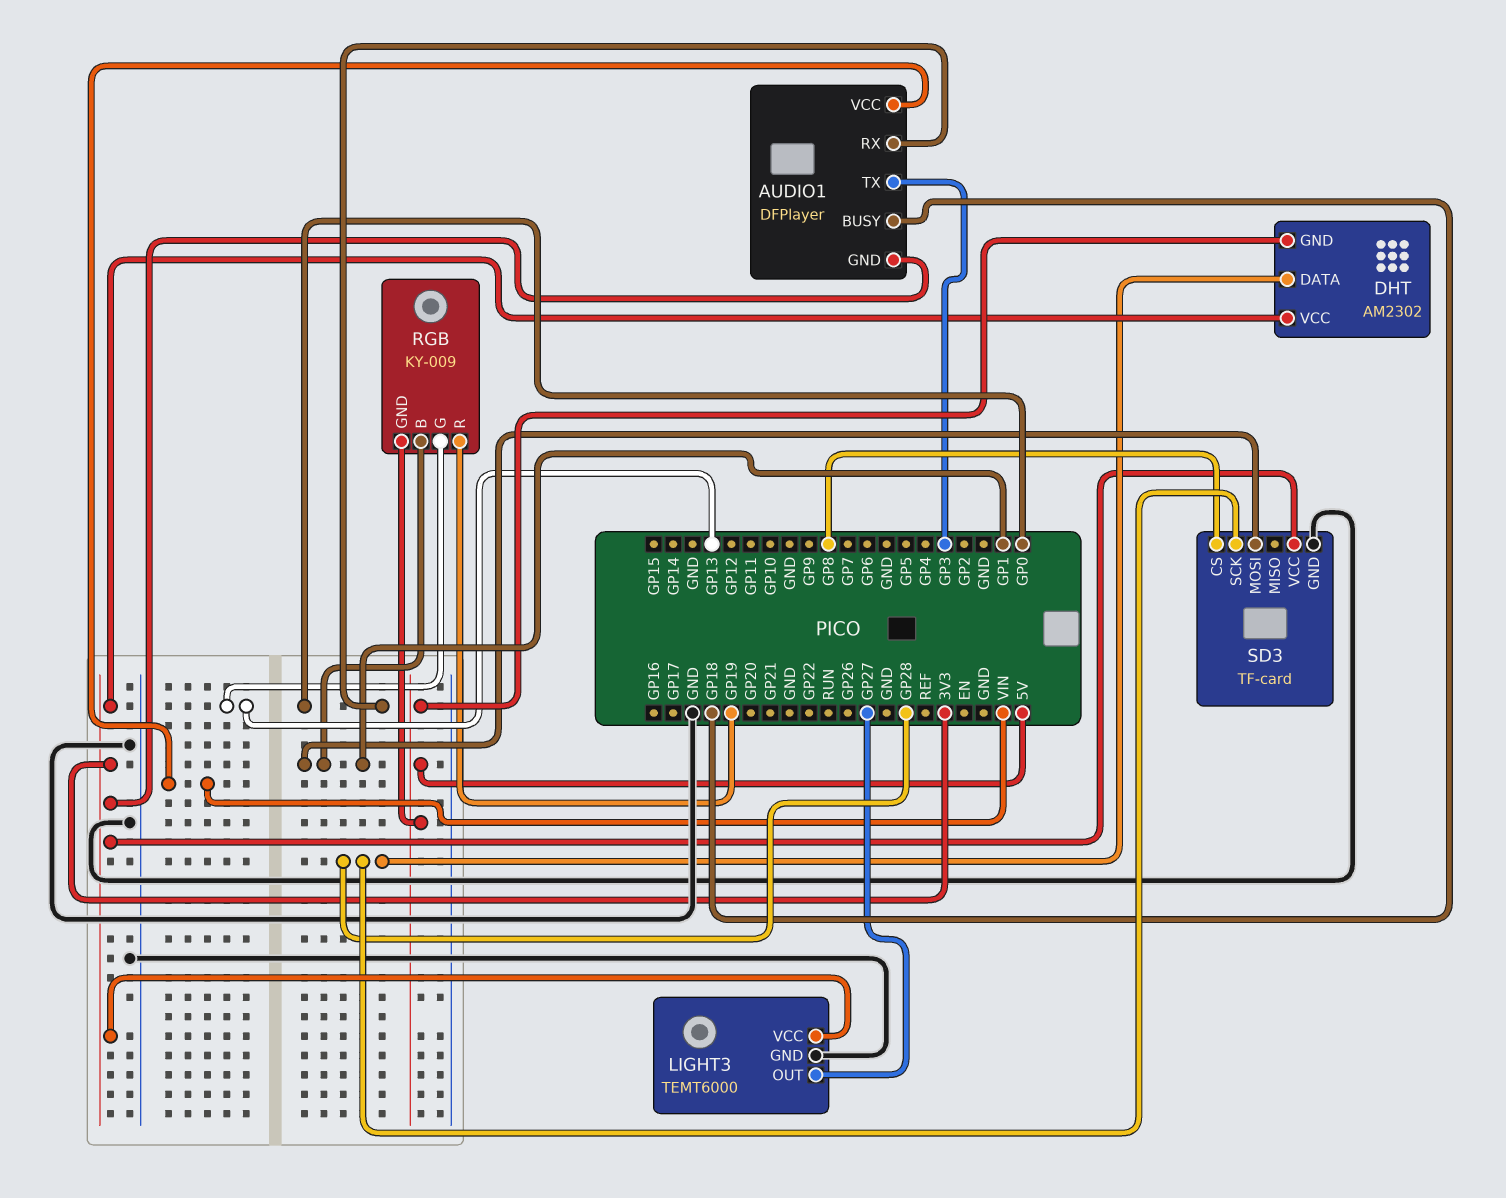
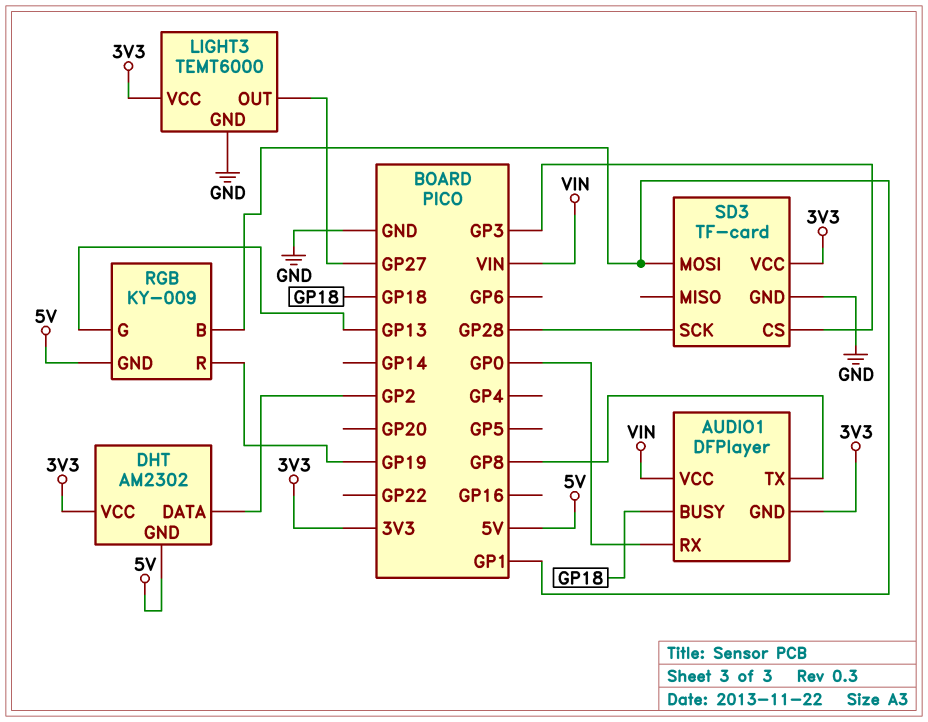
AUDIO1 pin TX: GP3 -> GP8
DHT pin DATA: GP28 -> GP2
SD3 pin CS: GP8 -> GP3

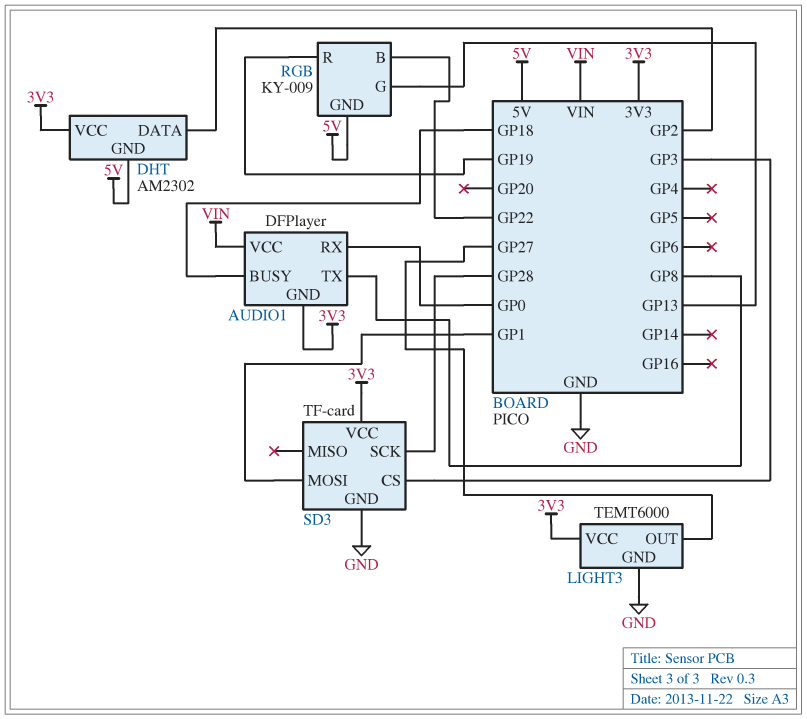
RGB pin B: GP1 -> GP22

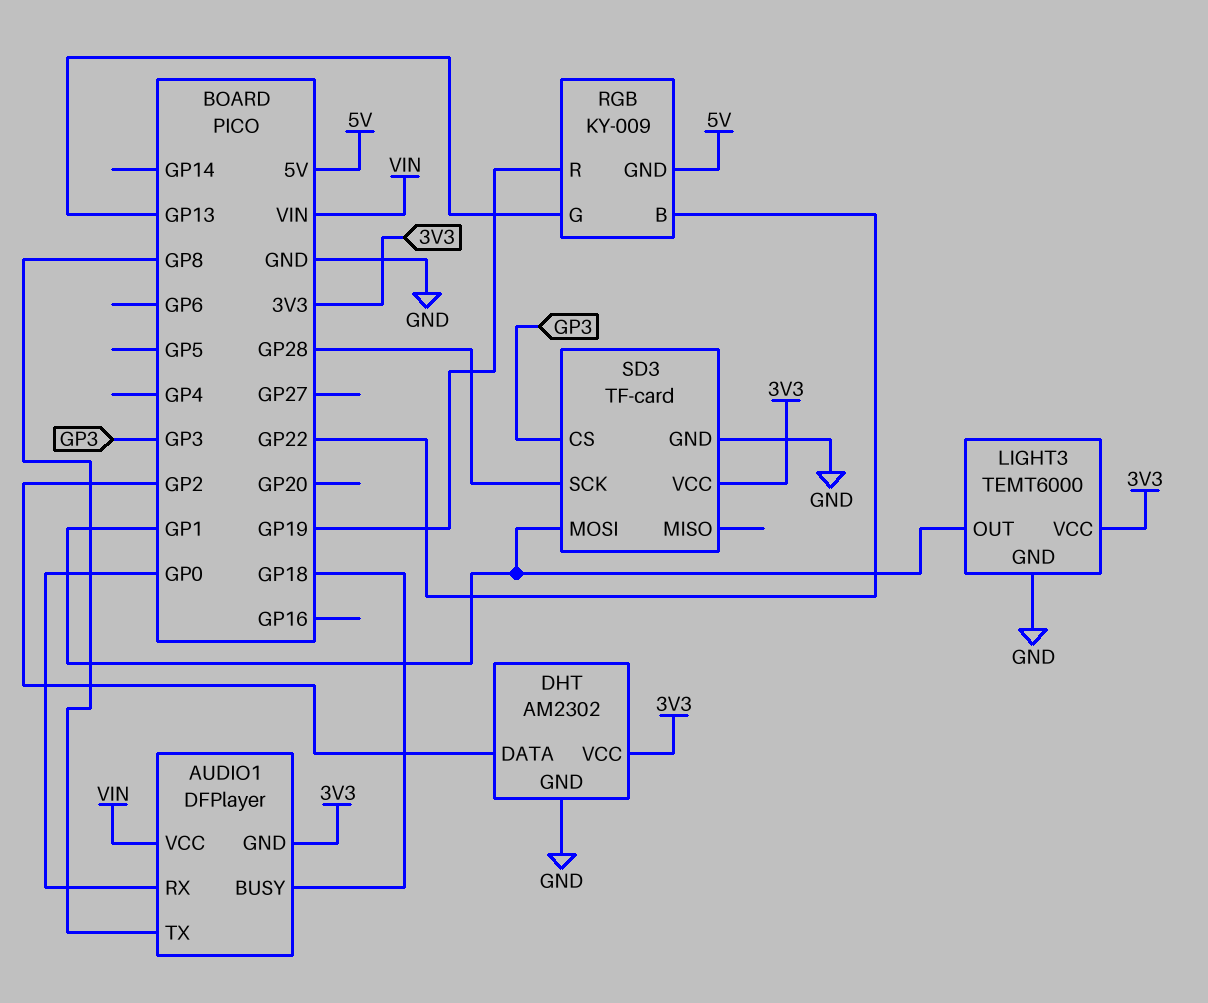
DHT pin GND: 5V -> GND
LIGHT3 pin OUT: GP27 -> GP1

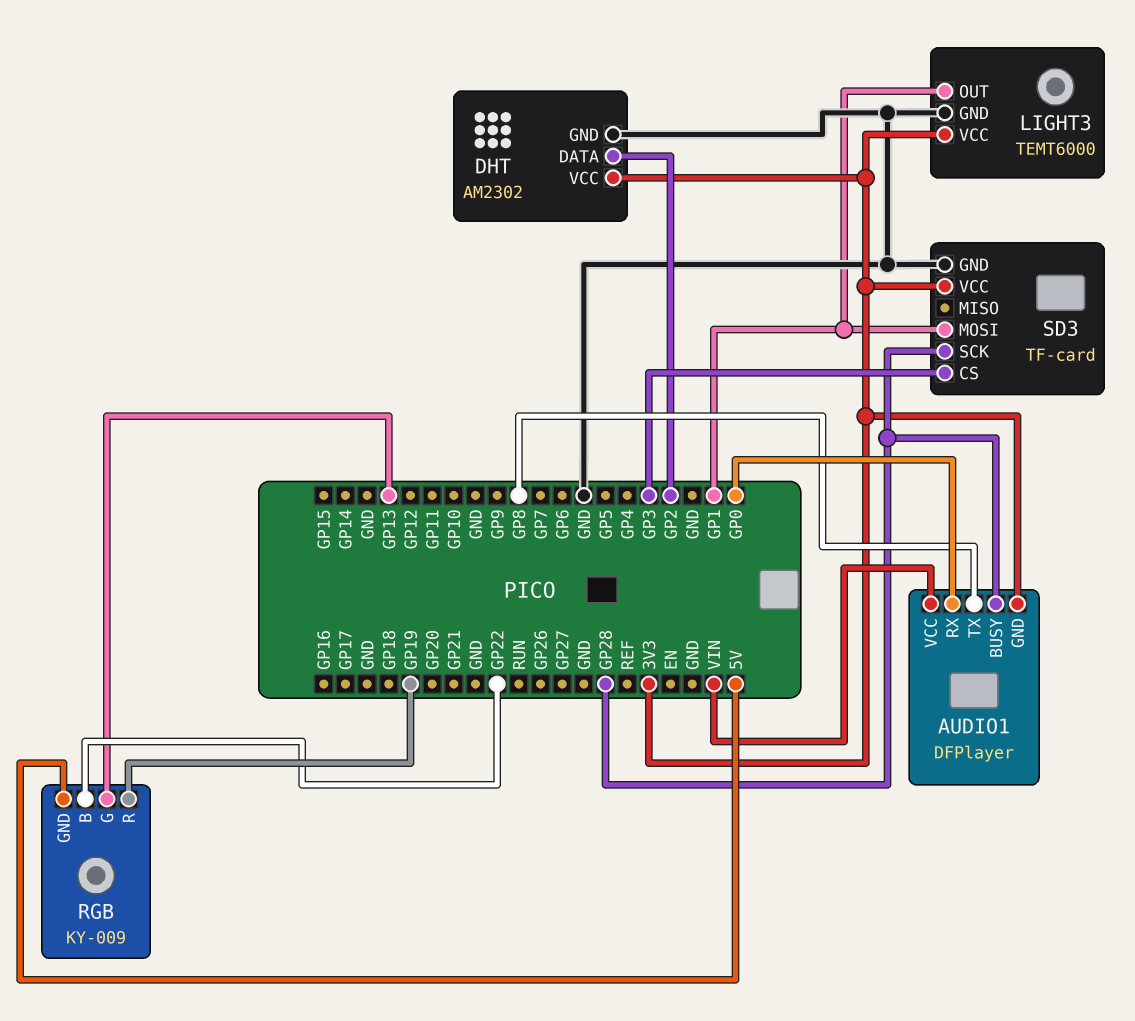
AUDIO1 pin BUSY: GP18 -> GP28

